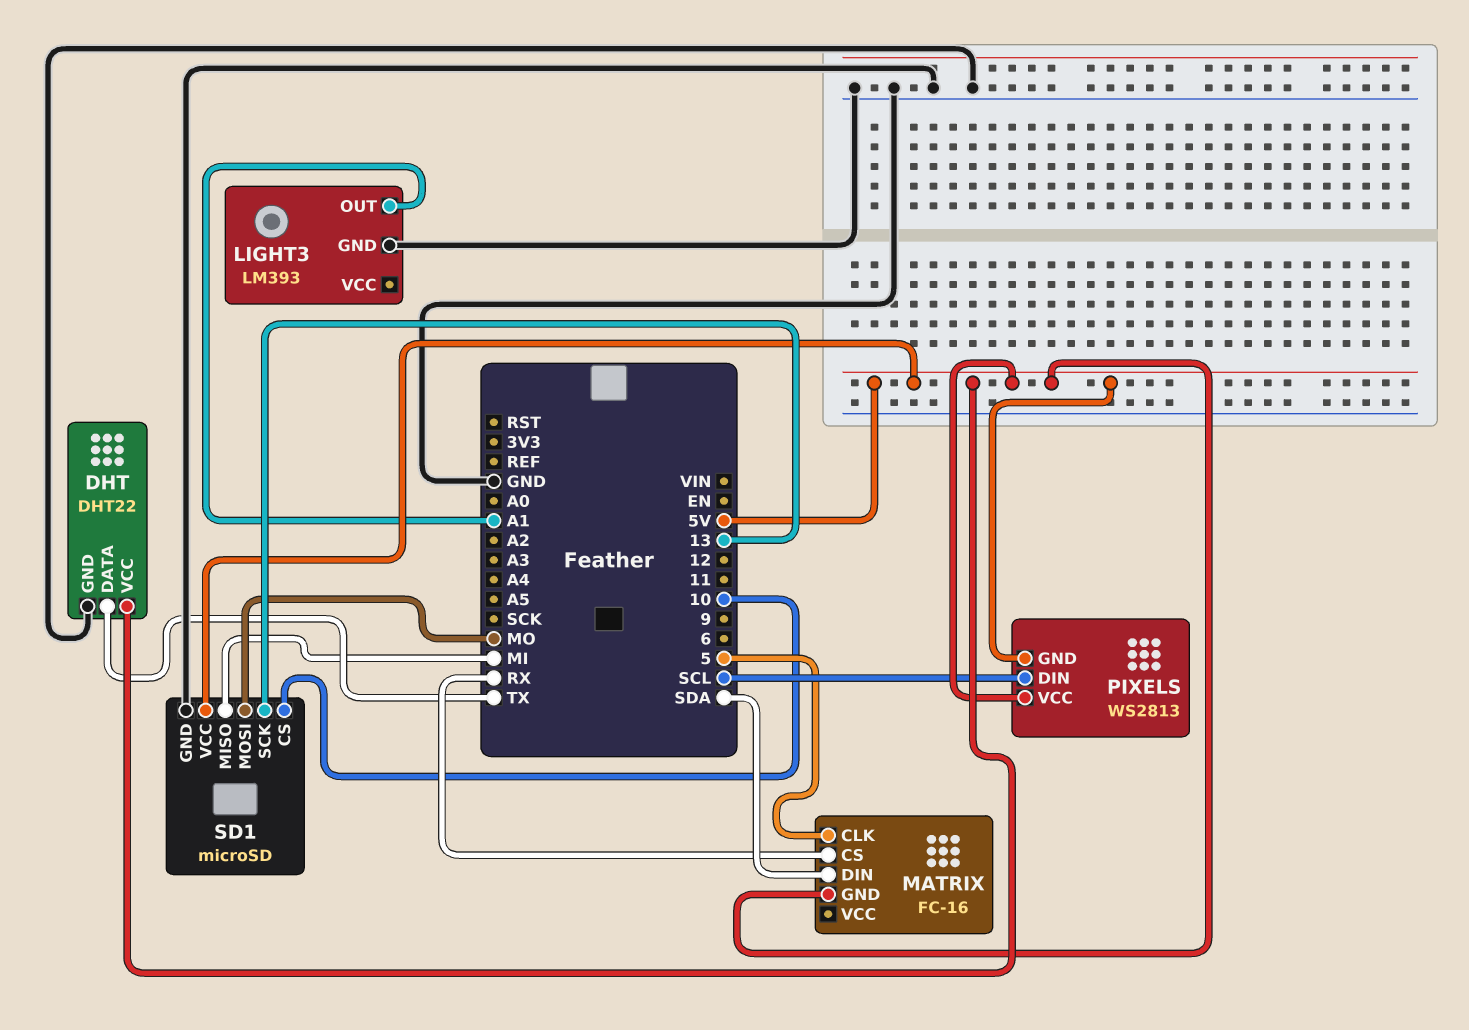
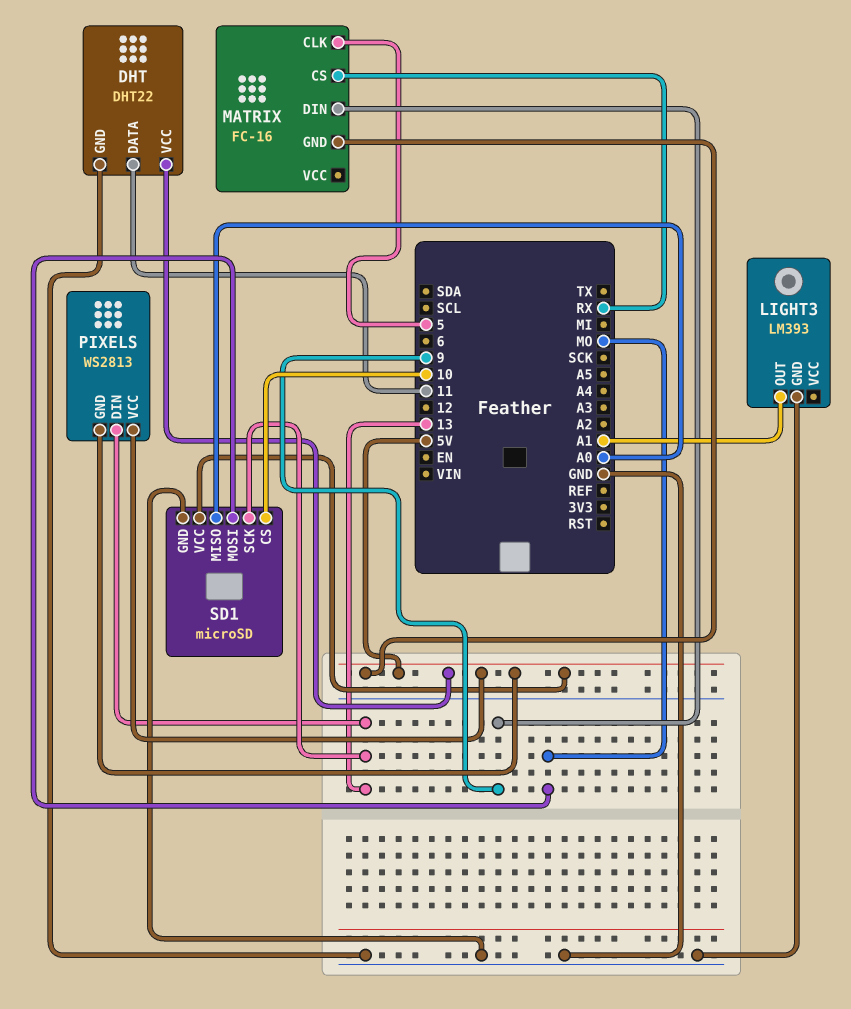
DHT pin DATA: TX -> 11
MATRIX pin DIN: SDA -> 9
PIXELS pin DIN: SCL -> 13
SD1 pin MISO: MI -> A0

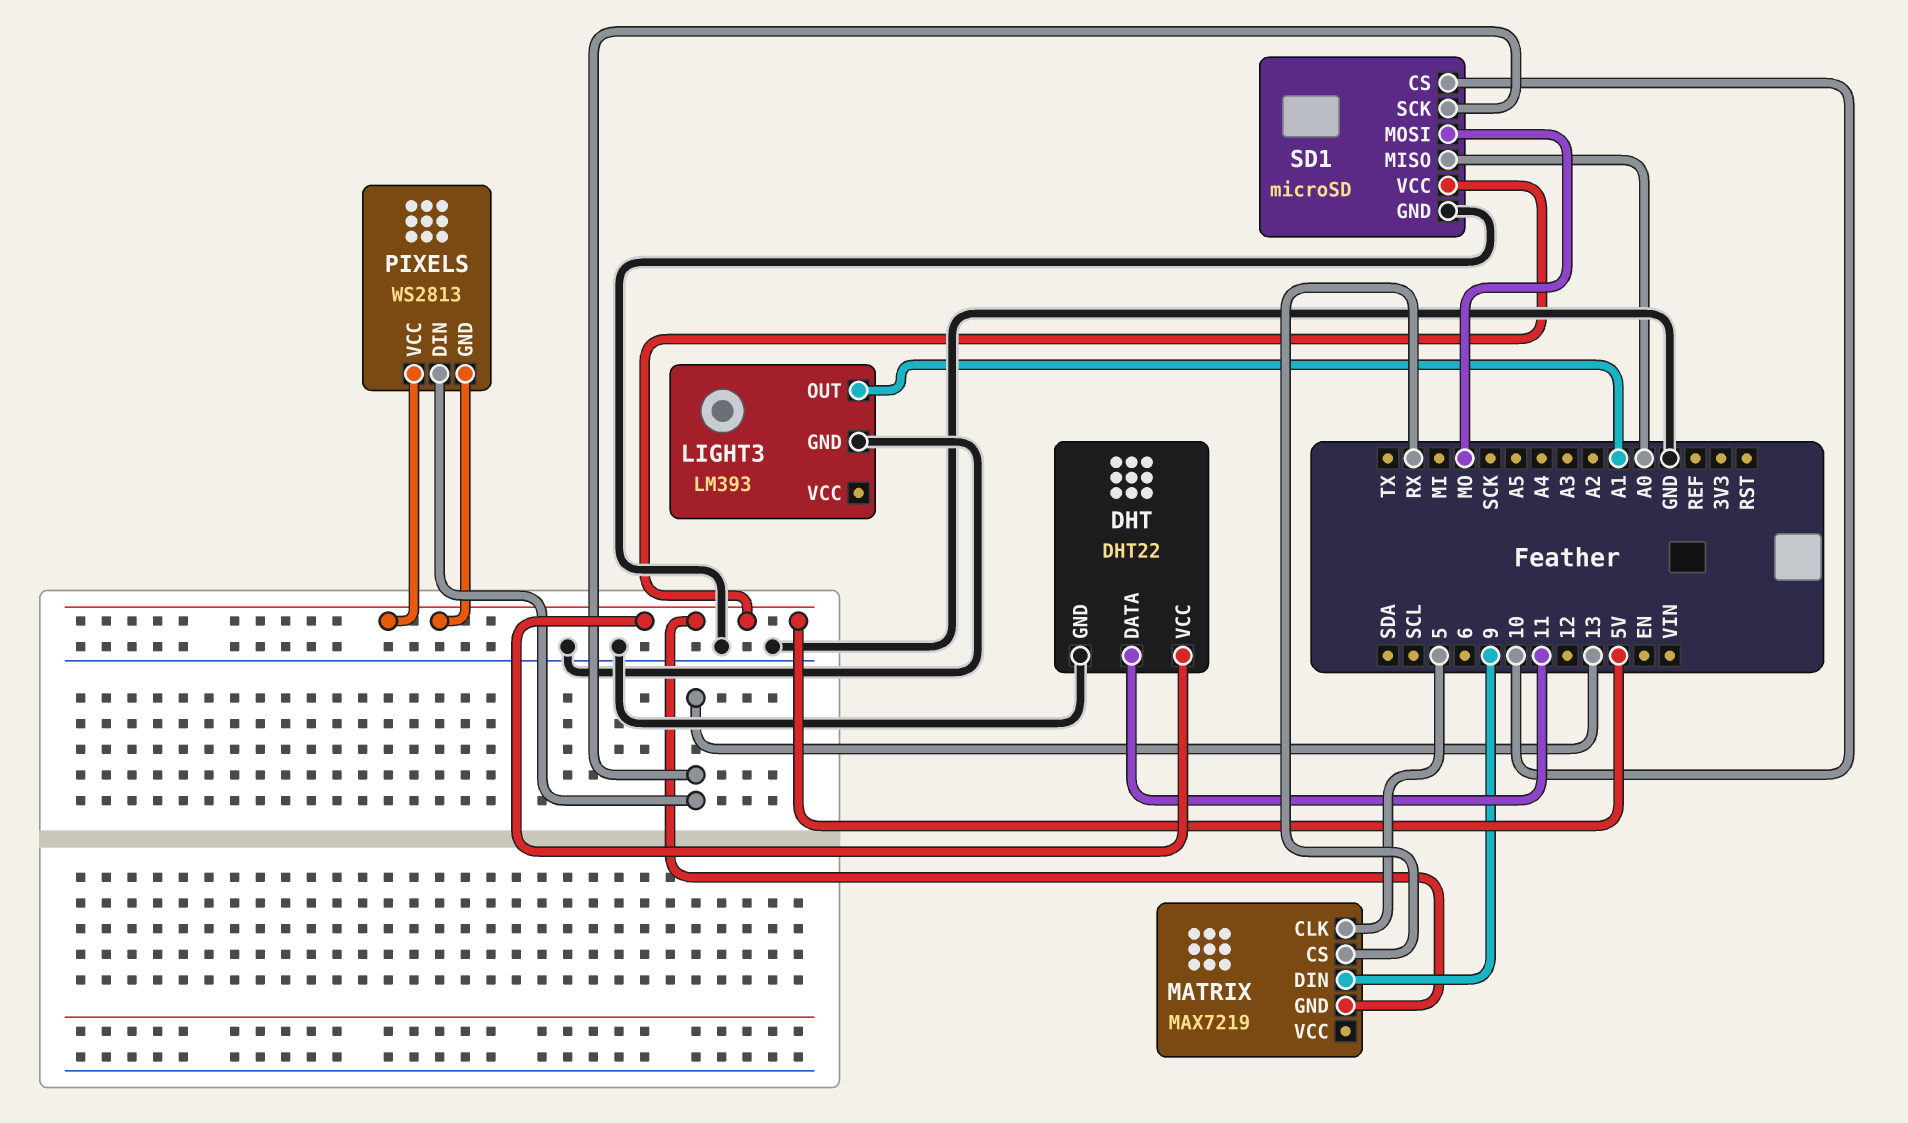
MATRIX: FC-16 -> MAX7219

